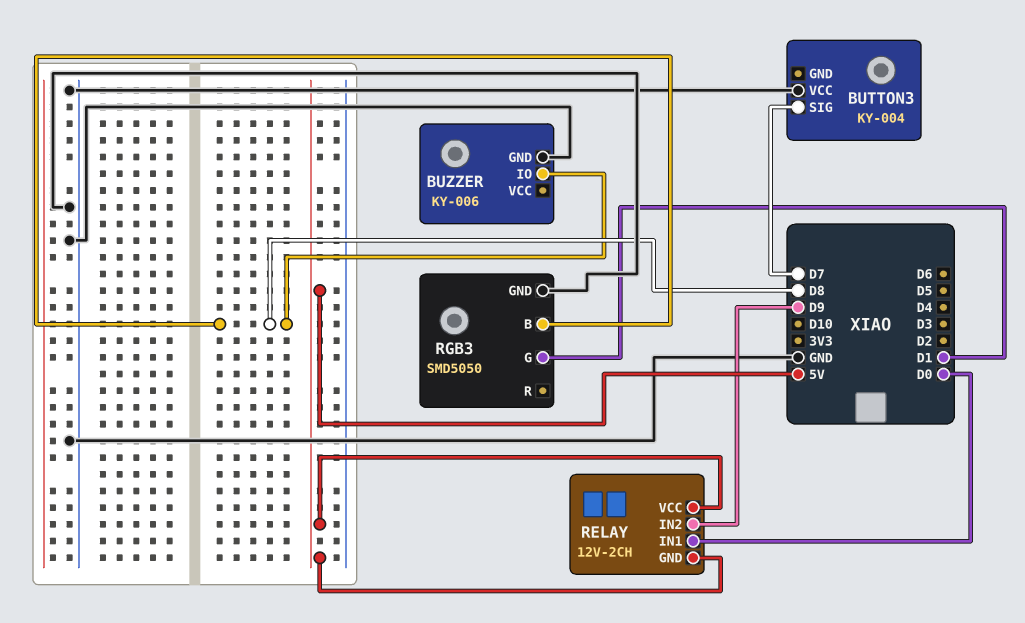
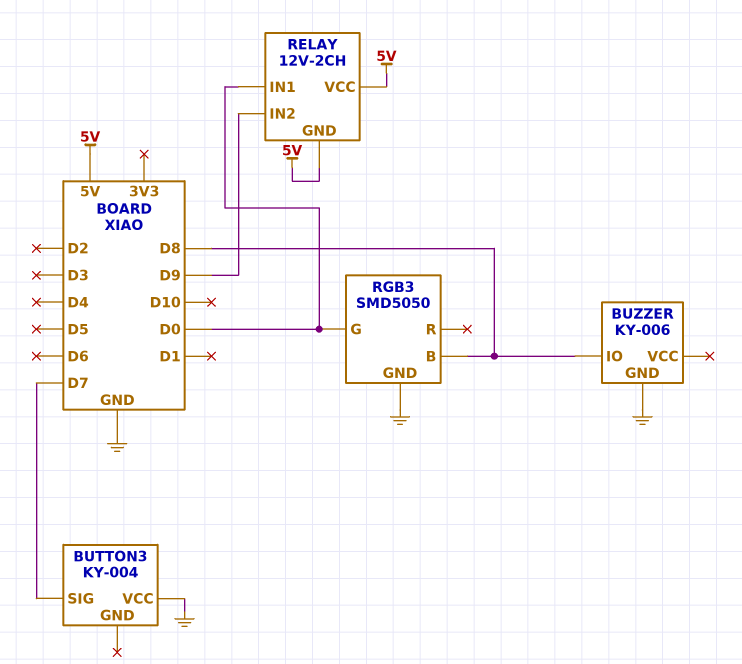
RGB3 pin G: D1 -> D0

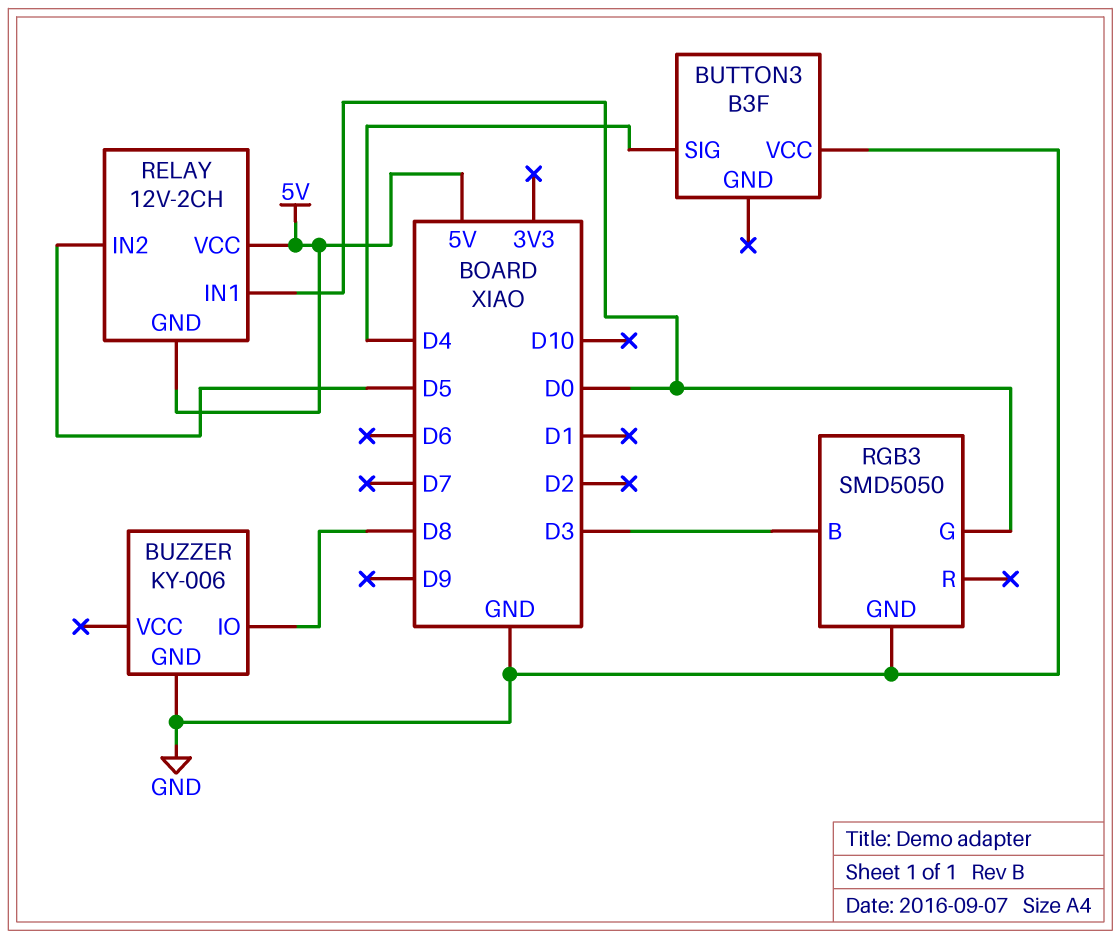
BUTTON3: KY-004 -> B3F
BUTTON3 pin SIG: D7 -> D4
RELAY pin IN2: D9 -> D5
RGB3 pin B: D8 -> D3

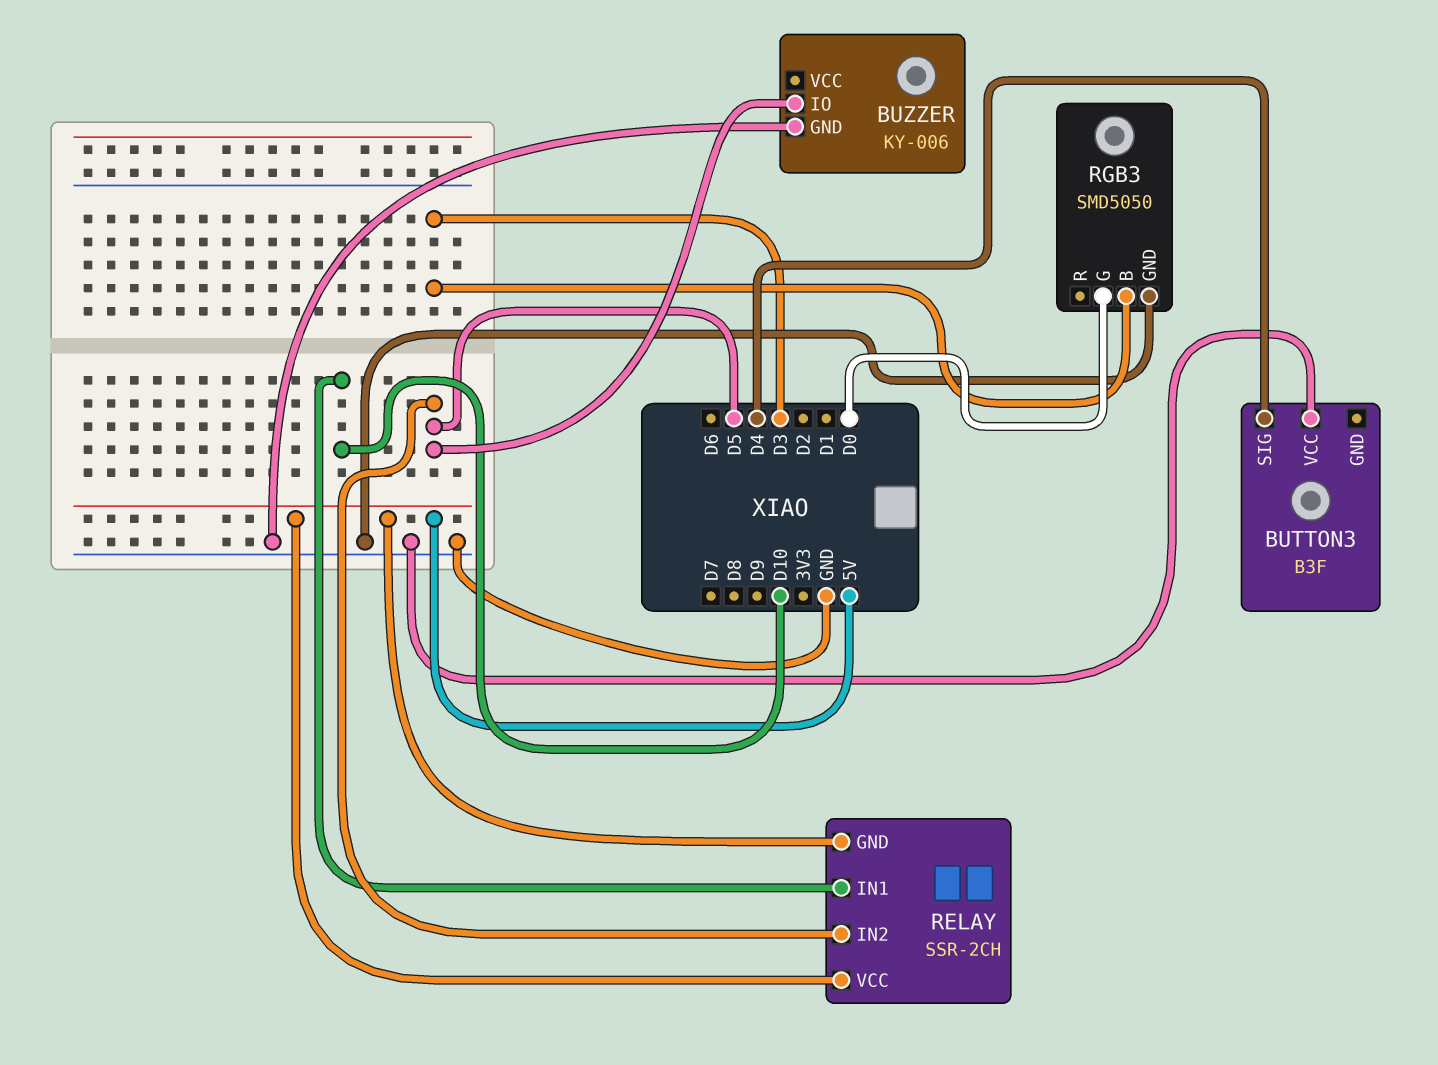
BUZZER pin IO: D8 -> D5
RELAY: 12V-2CH -> SSR-2CH
RELAY pin IN1: D0 -> D10

